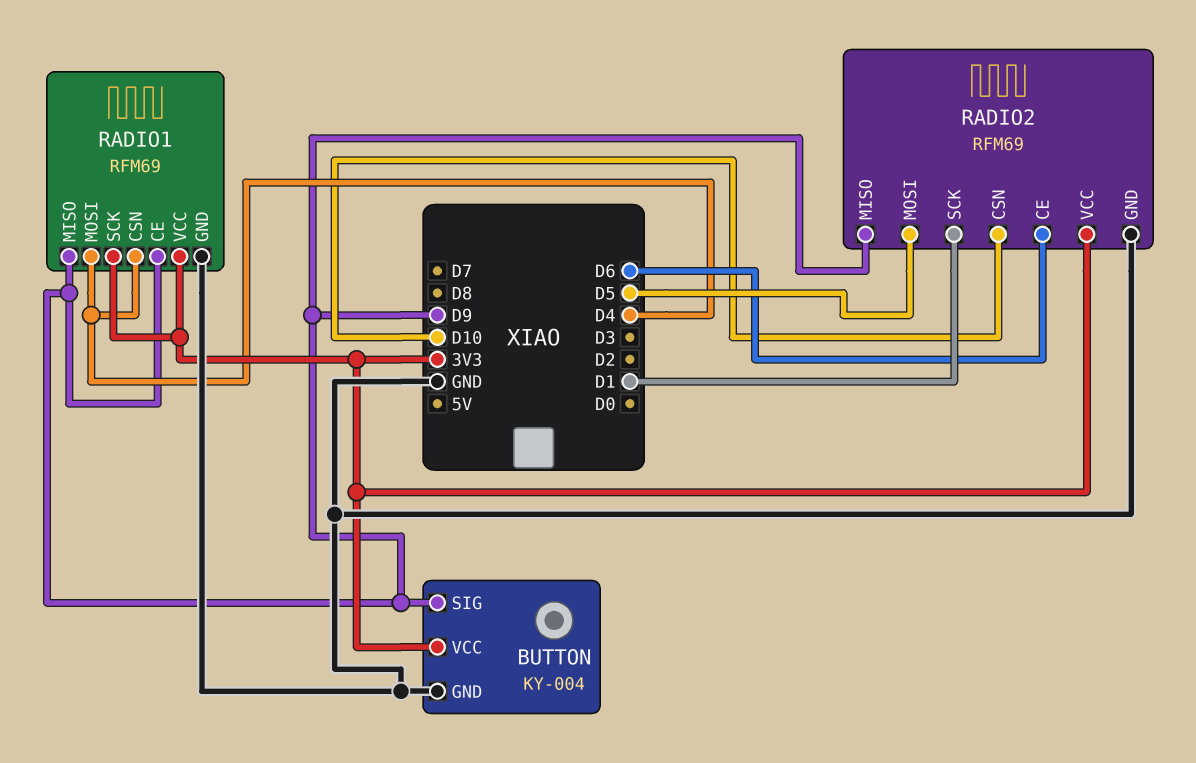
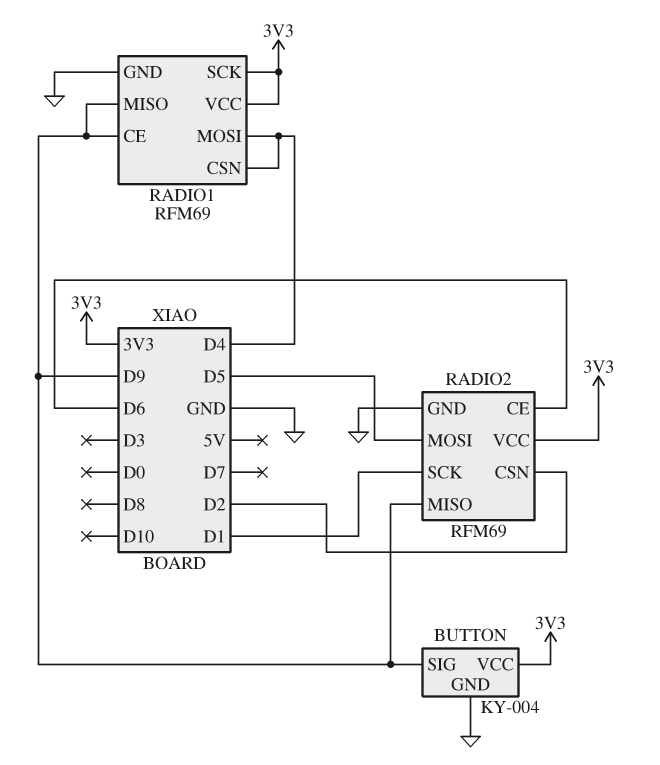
RADIO2 pin CSN: D10 -> D2

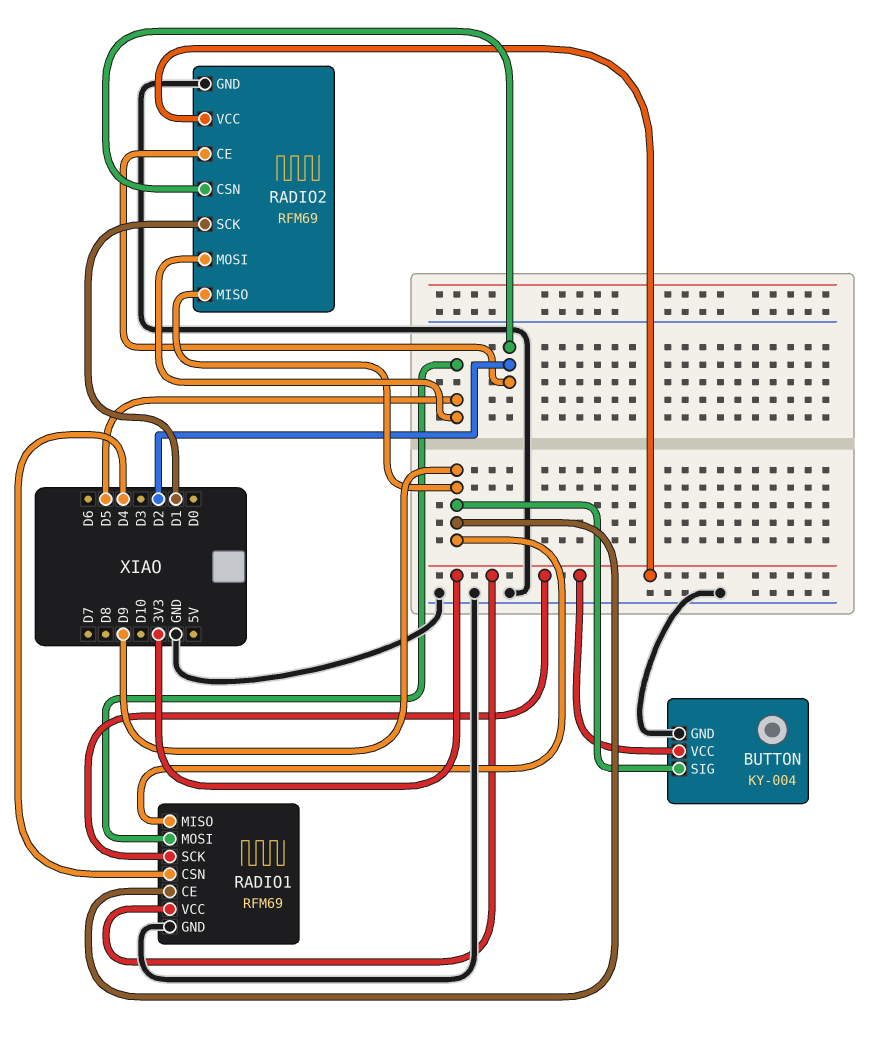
RADIO1 pin MOSI: D4 -> D5
RADIO2 pin CE: D6 -> D2

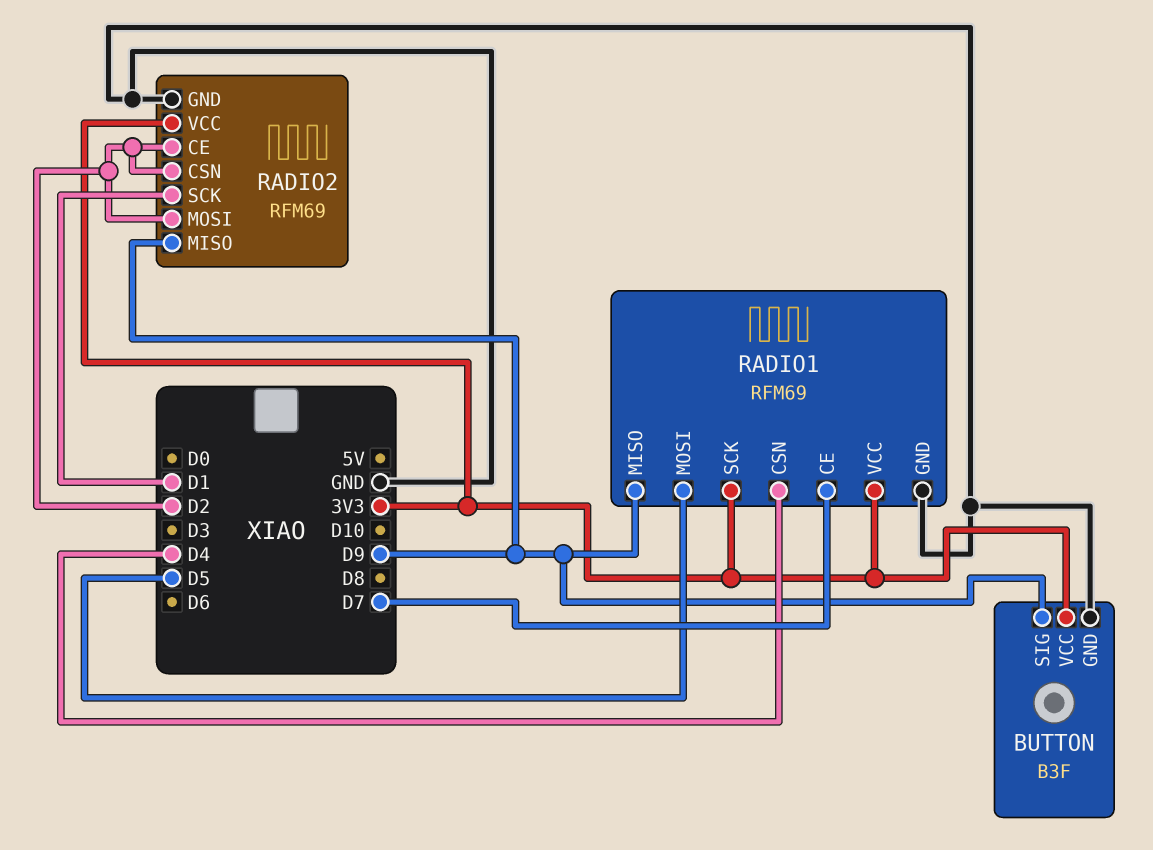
BUTTON: KY-004 -> B3F
RADIO1 pin CE: D9 -> D7
RADIO2 pin MOSI: D5 -> D2

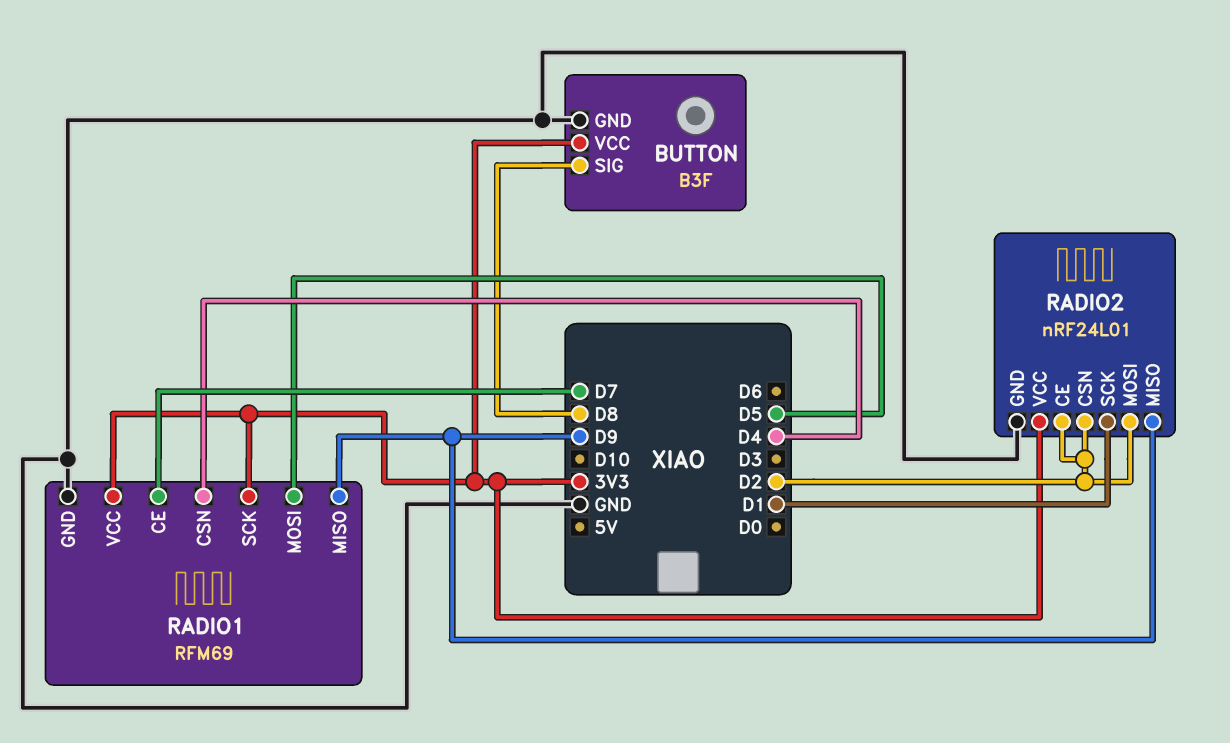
BUTTON pin SIG: D9 -> D8
RADIO2: RFM69 -> nRF24L01

